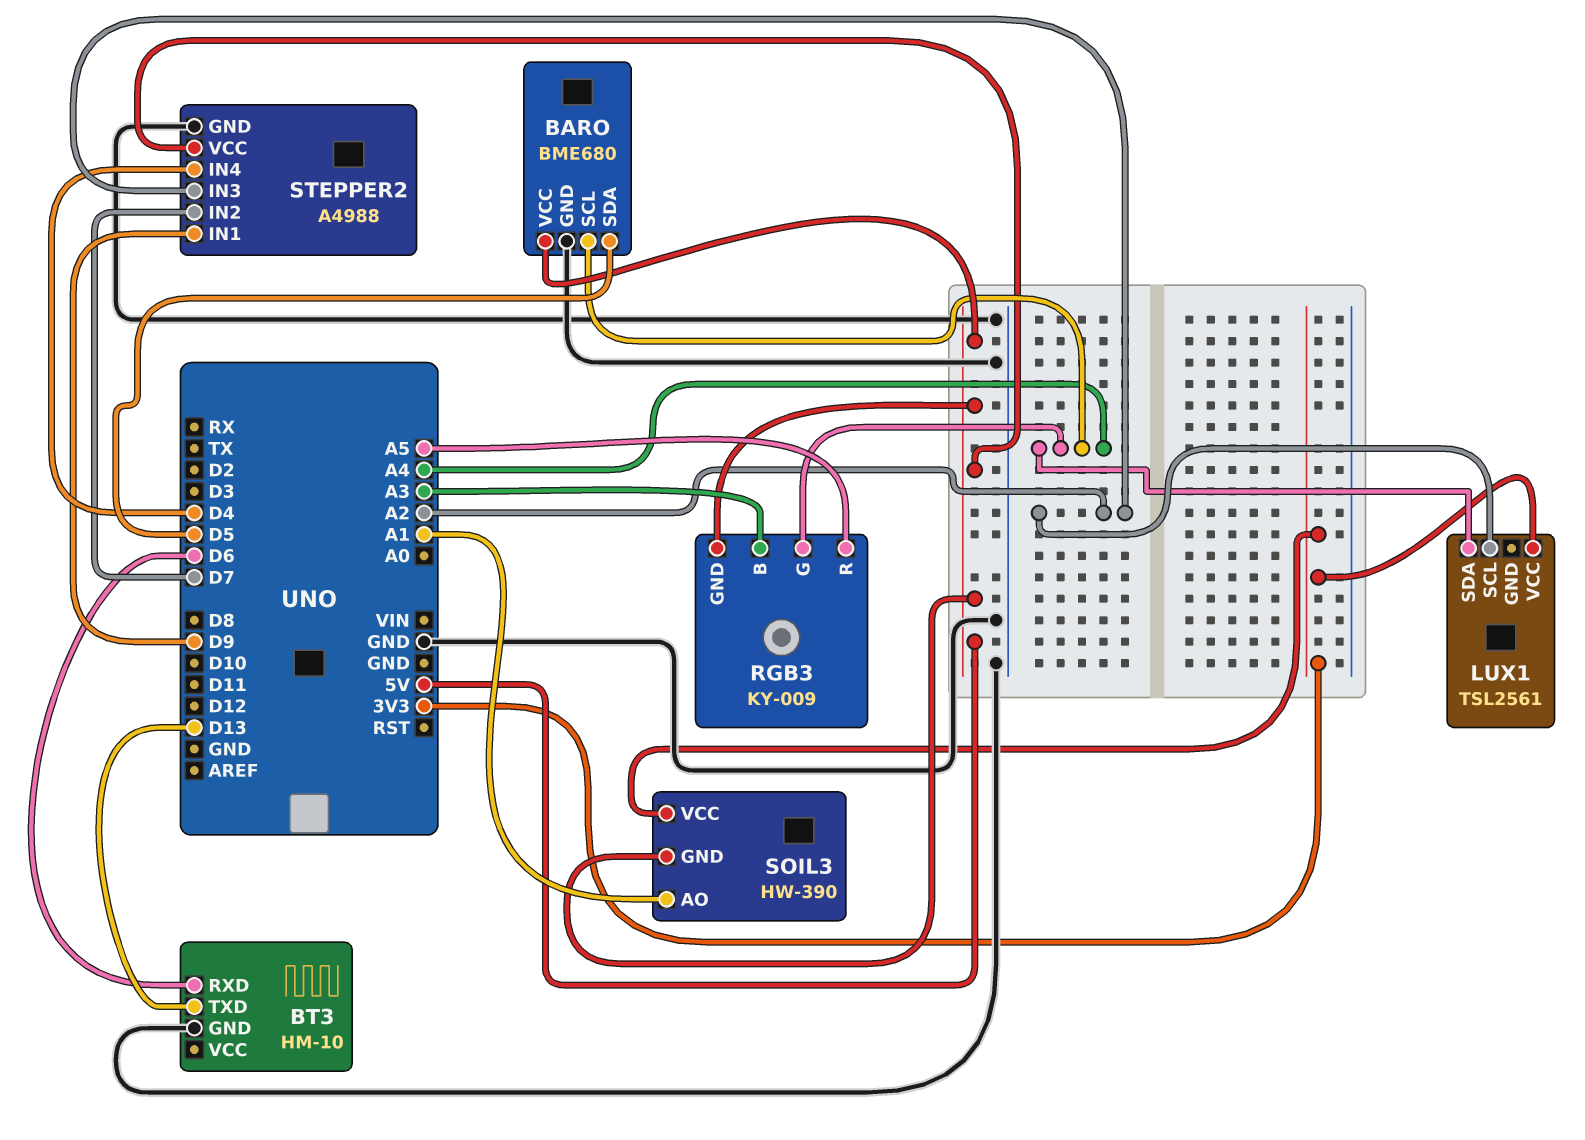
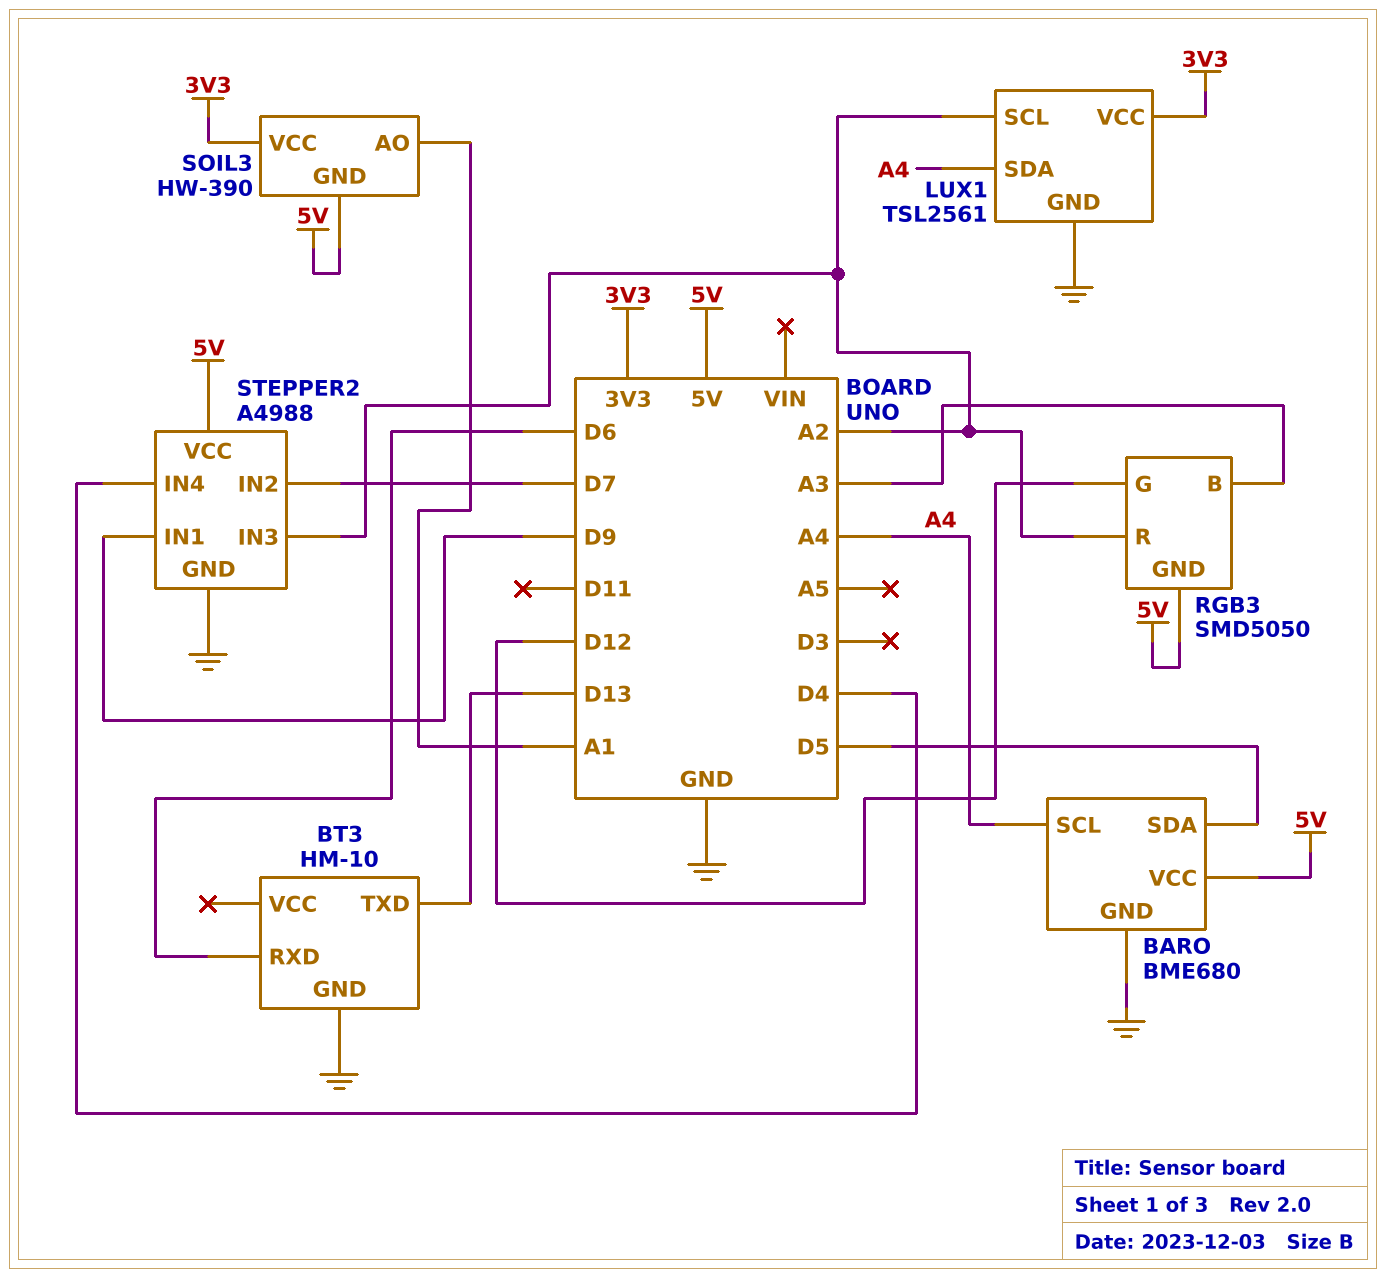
LUX1 pin GND: none -> GND
RGB3: KY-009 -> SMD5050
RGB3 pin G: A4 -> D12
RGB3 pin R: A5 -> A2

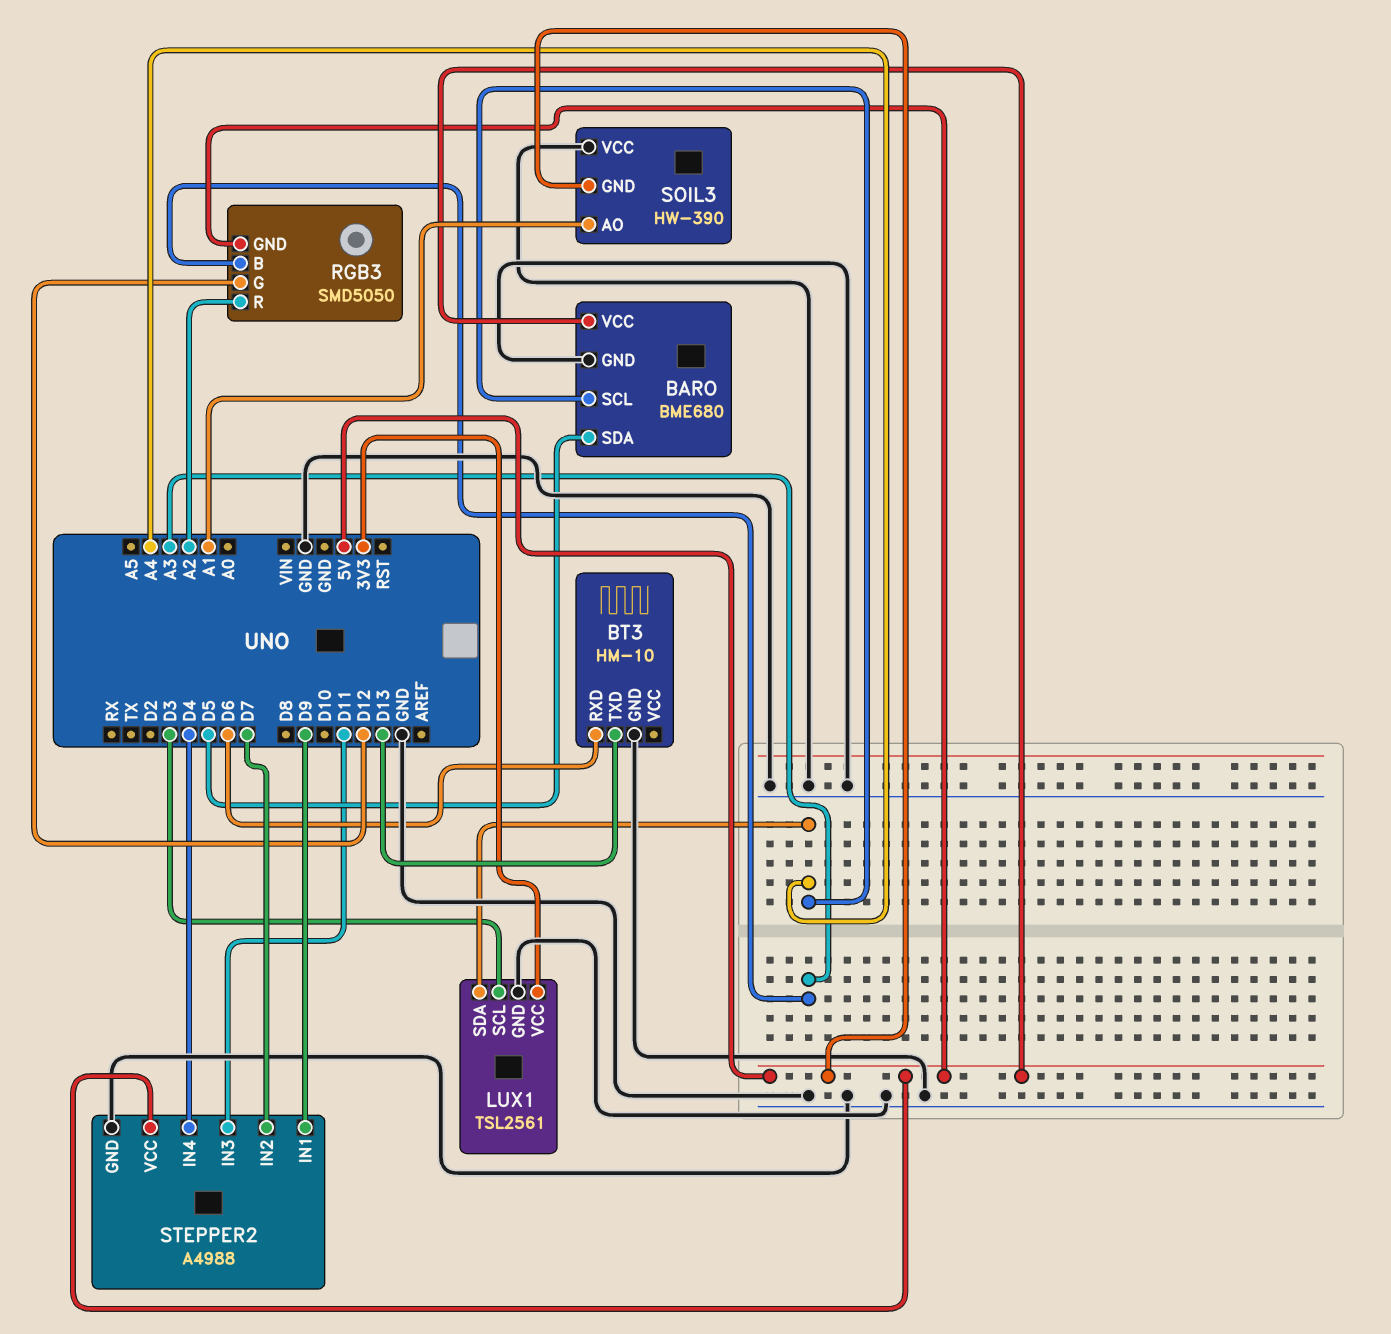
LUX1 pin SCL: A2 -> D3
SOIL3 pin VCC: 3V3 -> GND
STEPPER2 pin IN3: A2 -> D11

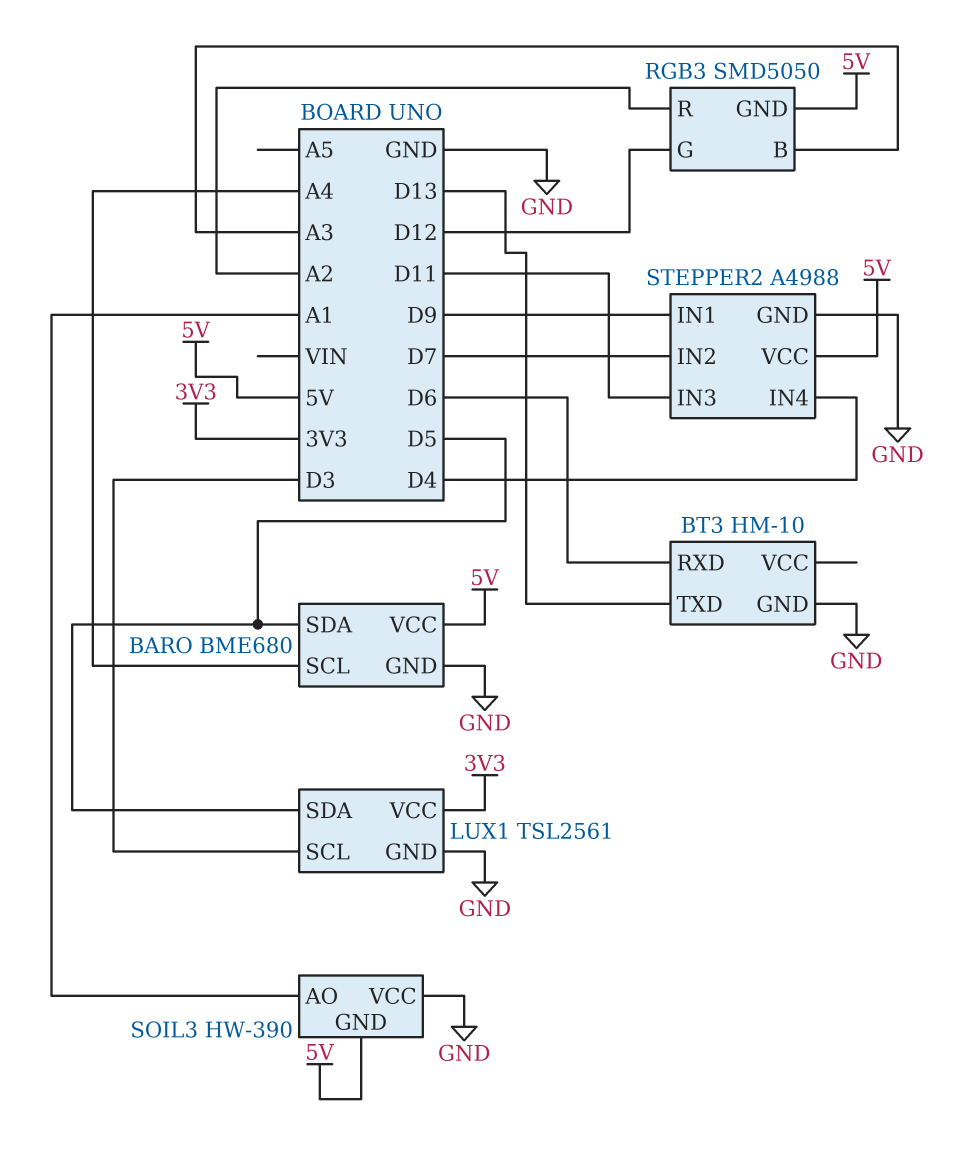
LUX1 pin SDA: A4 -> D5

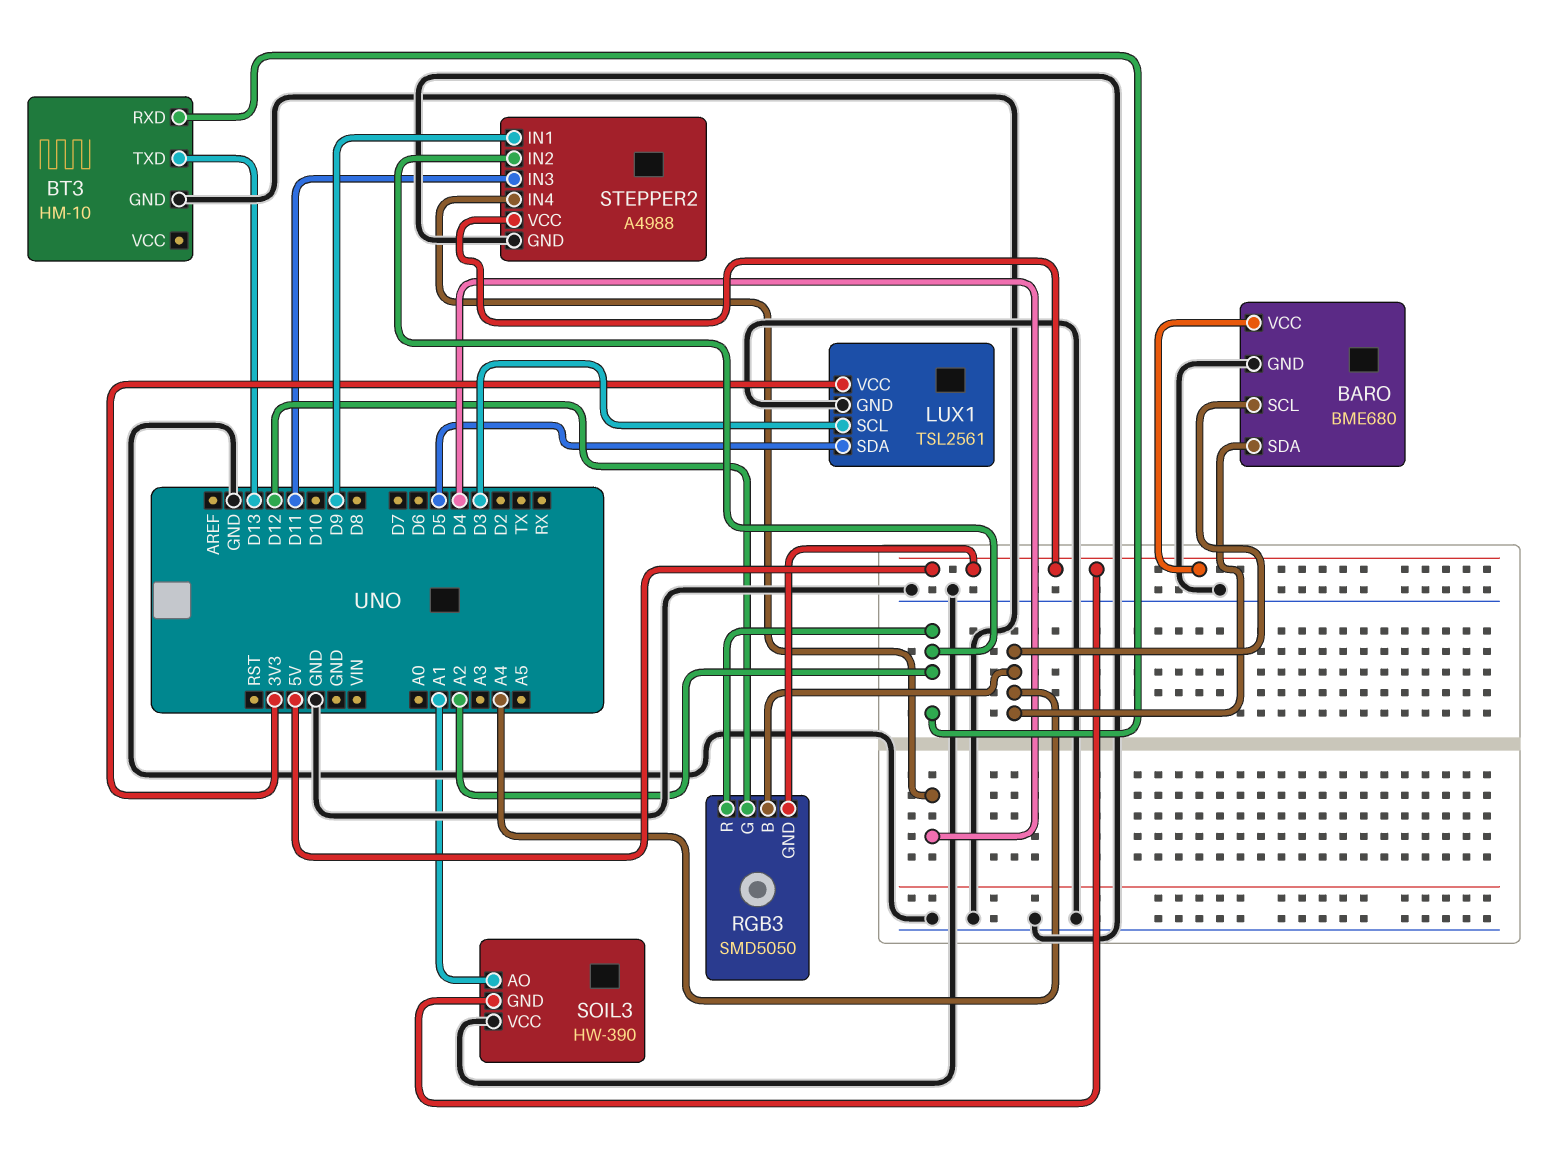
BARO pin SDA: D5 -> A4
BT3 pin RXD: D6 -> A2
RGB3 pin B: A3 -> A4
STEPPER2 pin IN2: D7 -> A2

